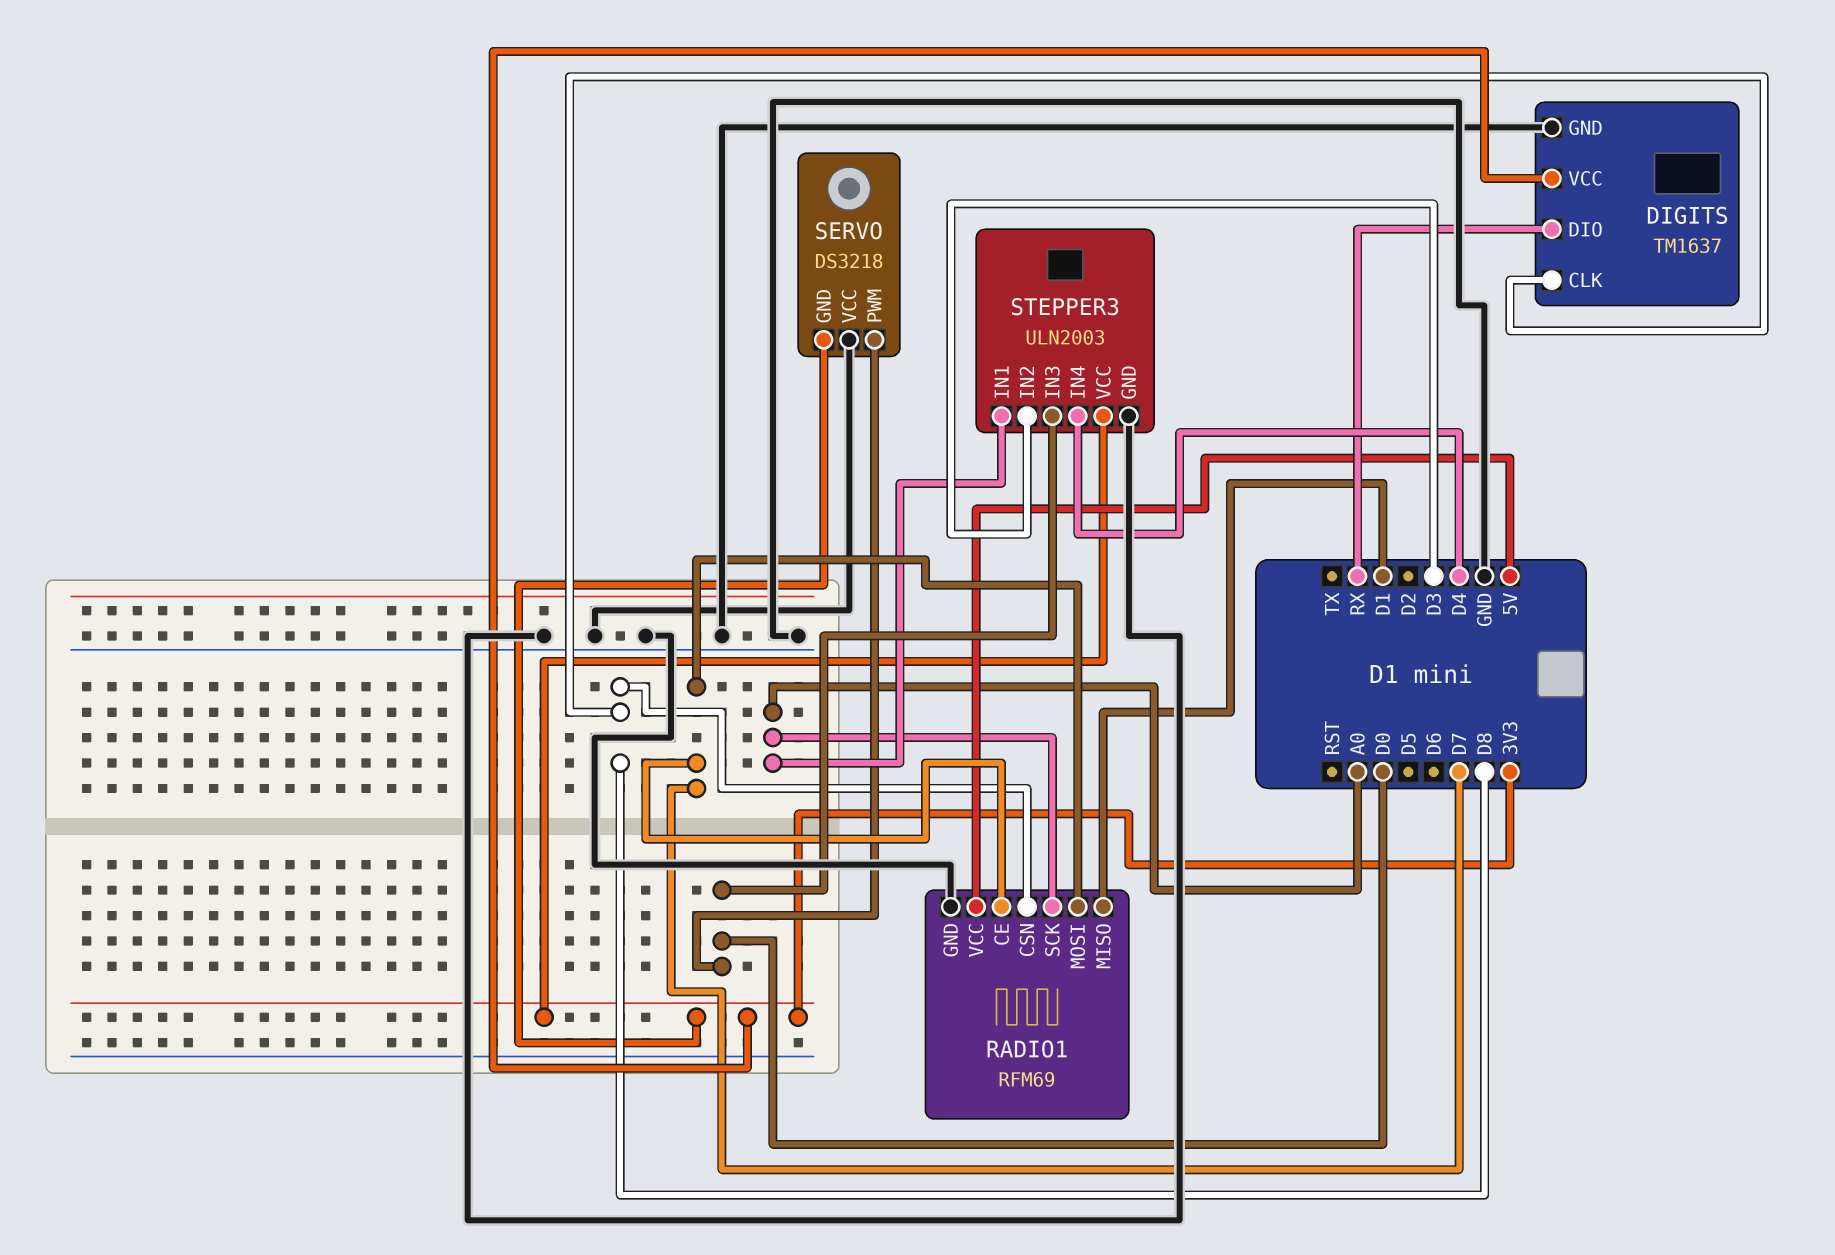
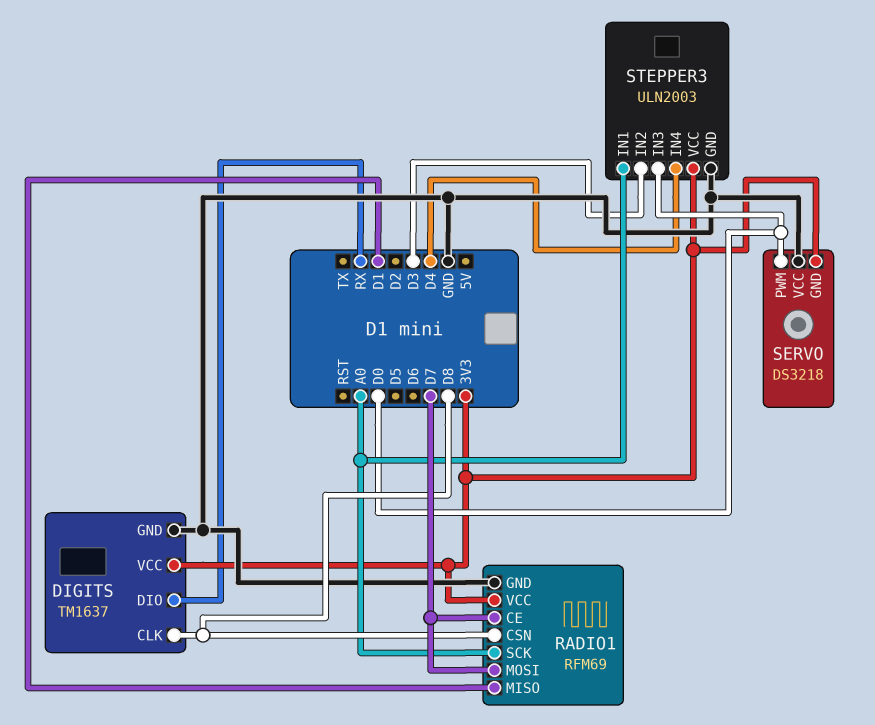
RADIO1 pin VCC: 5V -> 3V3

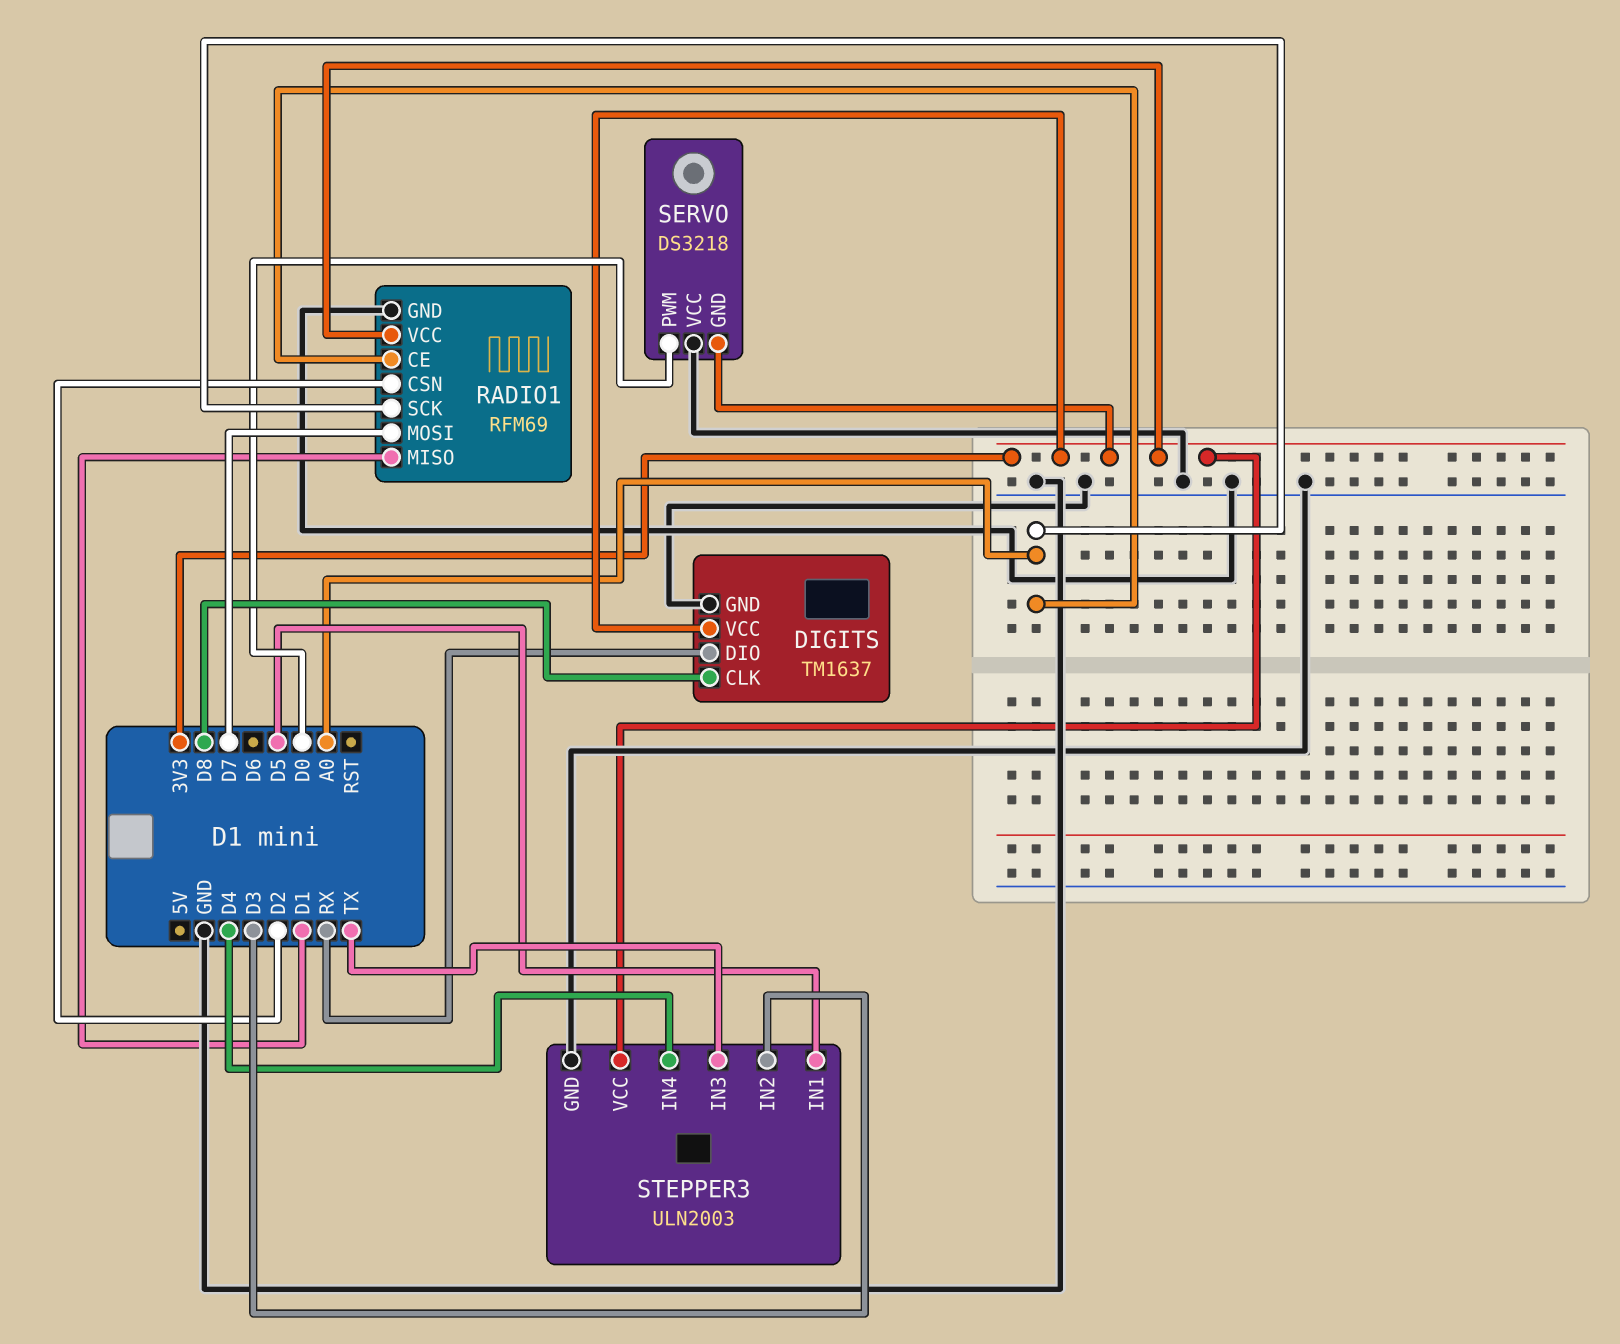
RADIO1 pin CE: D7 -> A0
RADIO1 pin CSN: D8 -> D2
STEPPER3 pin IN1: A0 -> D5
STEPPER3 pin IN3: D0 -> TX

